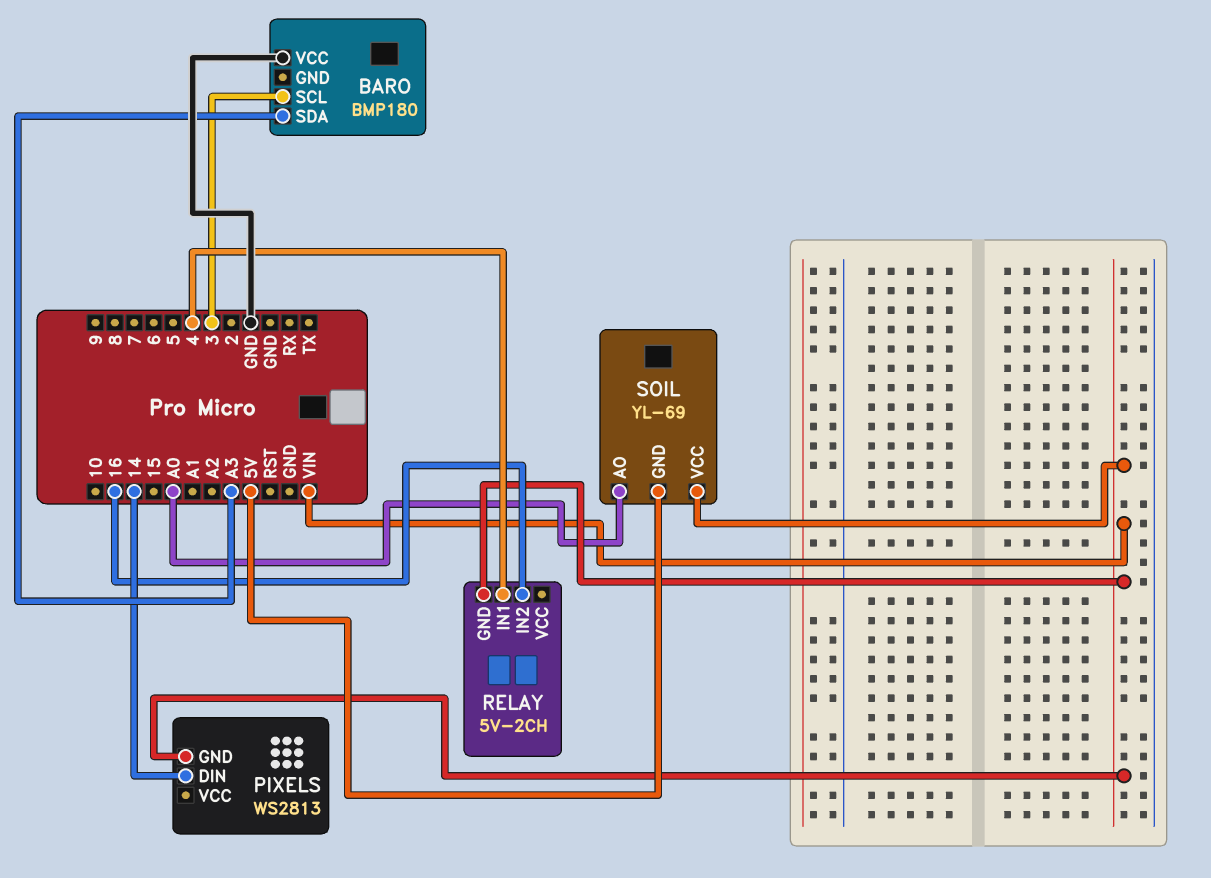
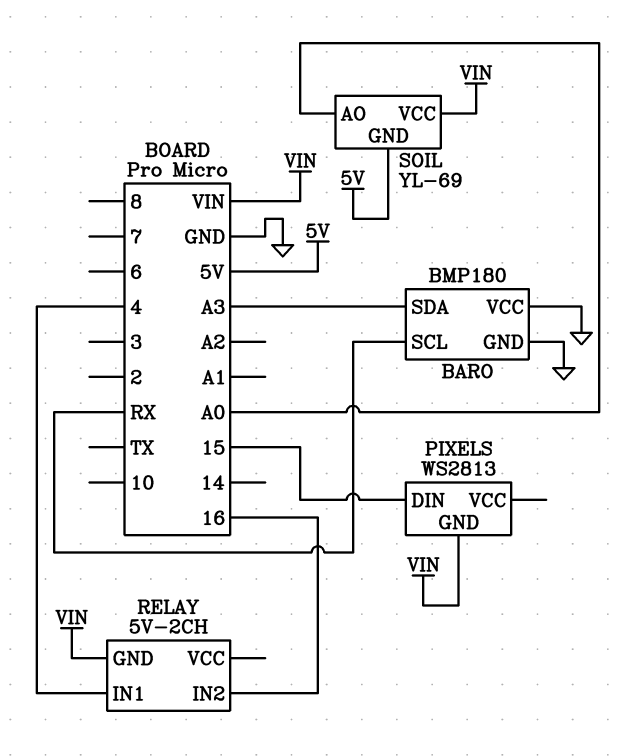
BARO pin GND: none -> GND
BARO pin SCL: 3 -> RX
PIXELS pin DIN: 14 -> 15

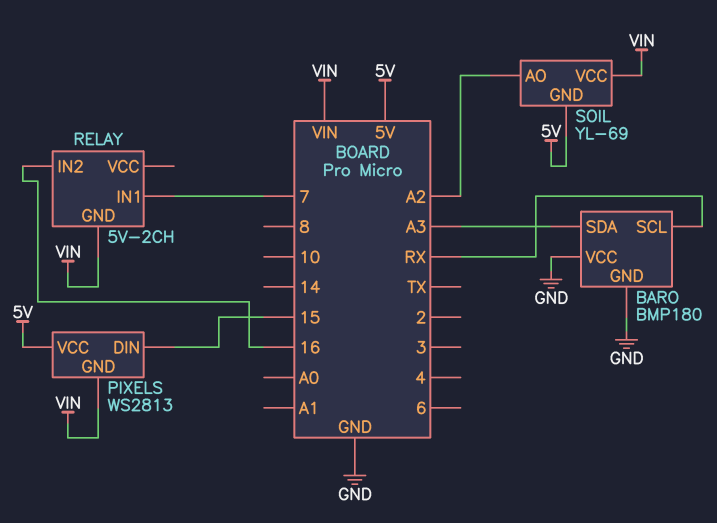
PIXELS pin VCC: none -> 5V
RELAY pin IN1: 4 -> 7
SOIL pin AO: A0 -> A2

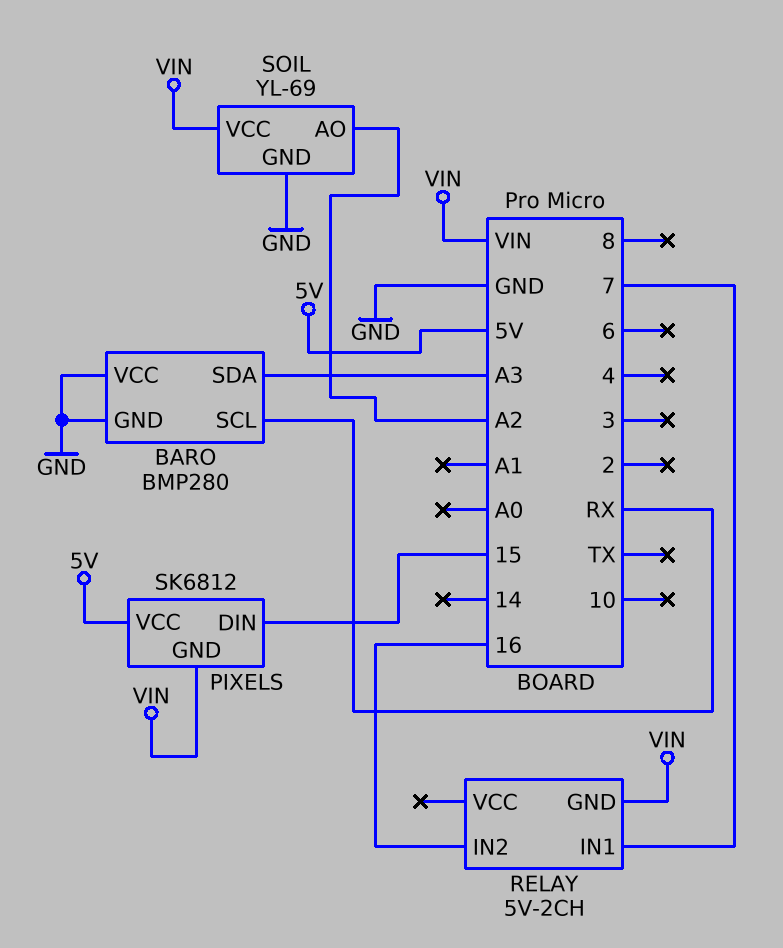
BARO: BMP180 -> BMP280
PIXELS: WS2813 -> SK6812
SOIL pin GND: 5V -> GND

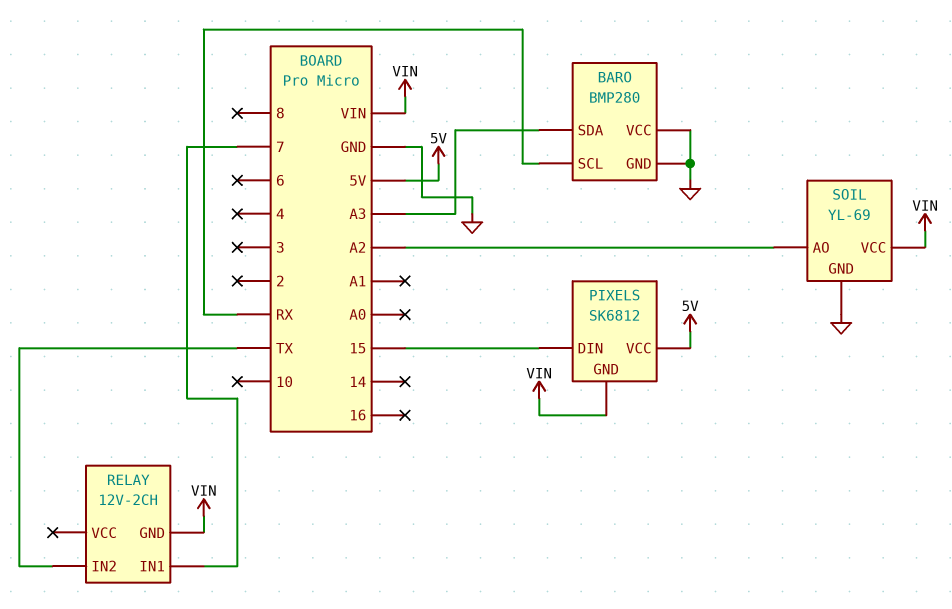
RELAY: 5V-2CH -> 12V-2CH
RELAY pin IN2: 16 -> TX

